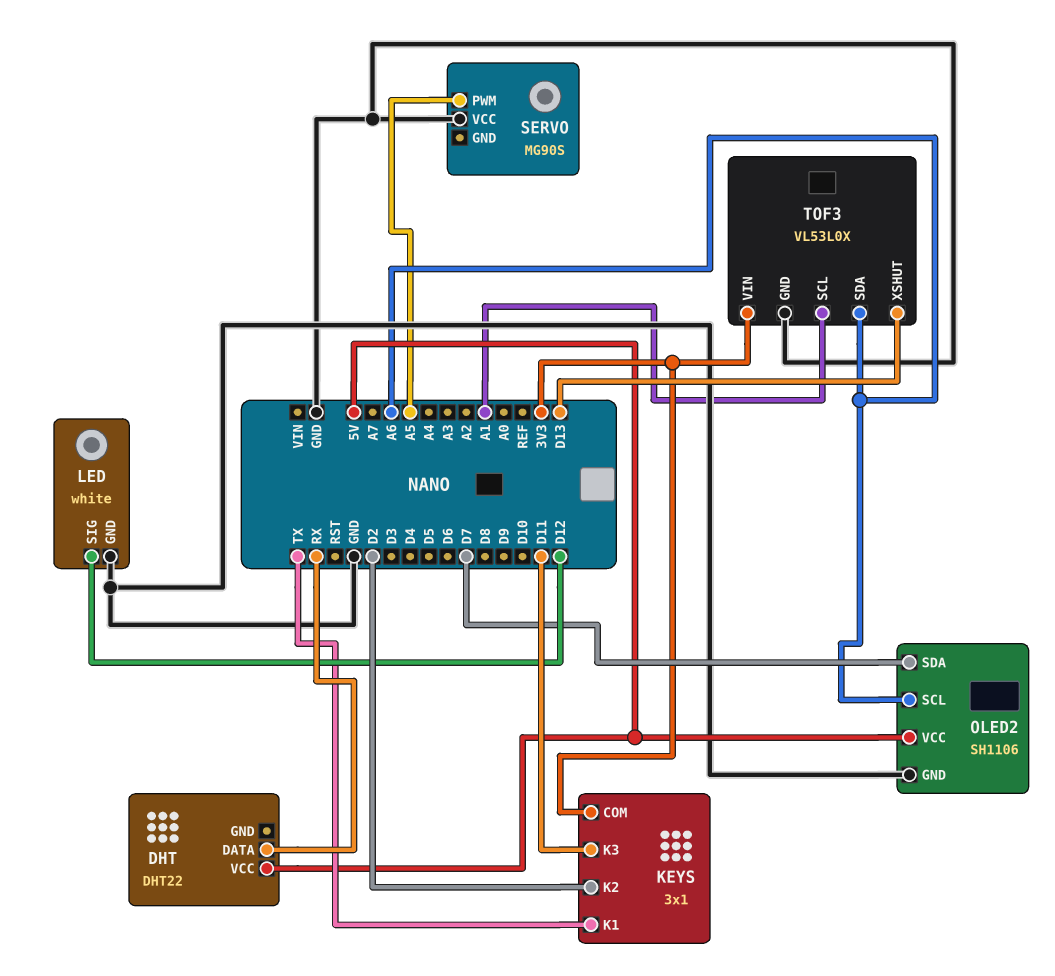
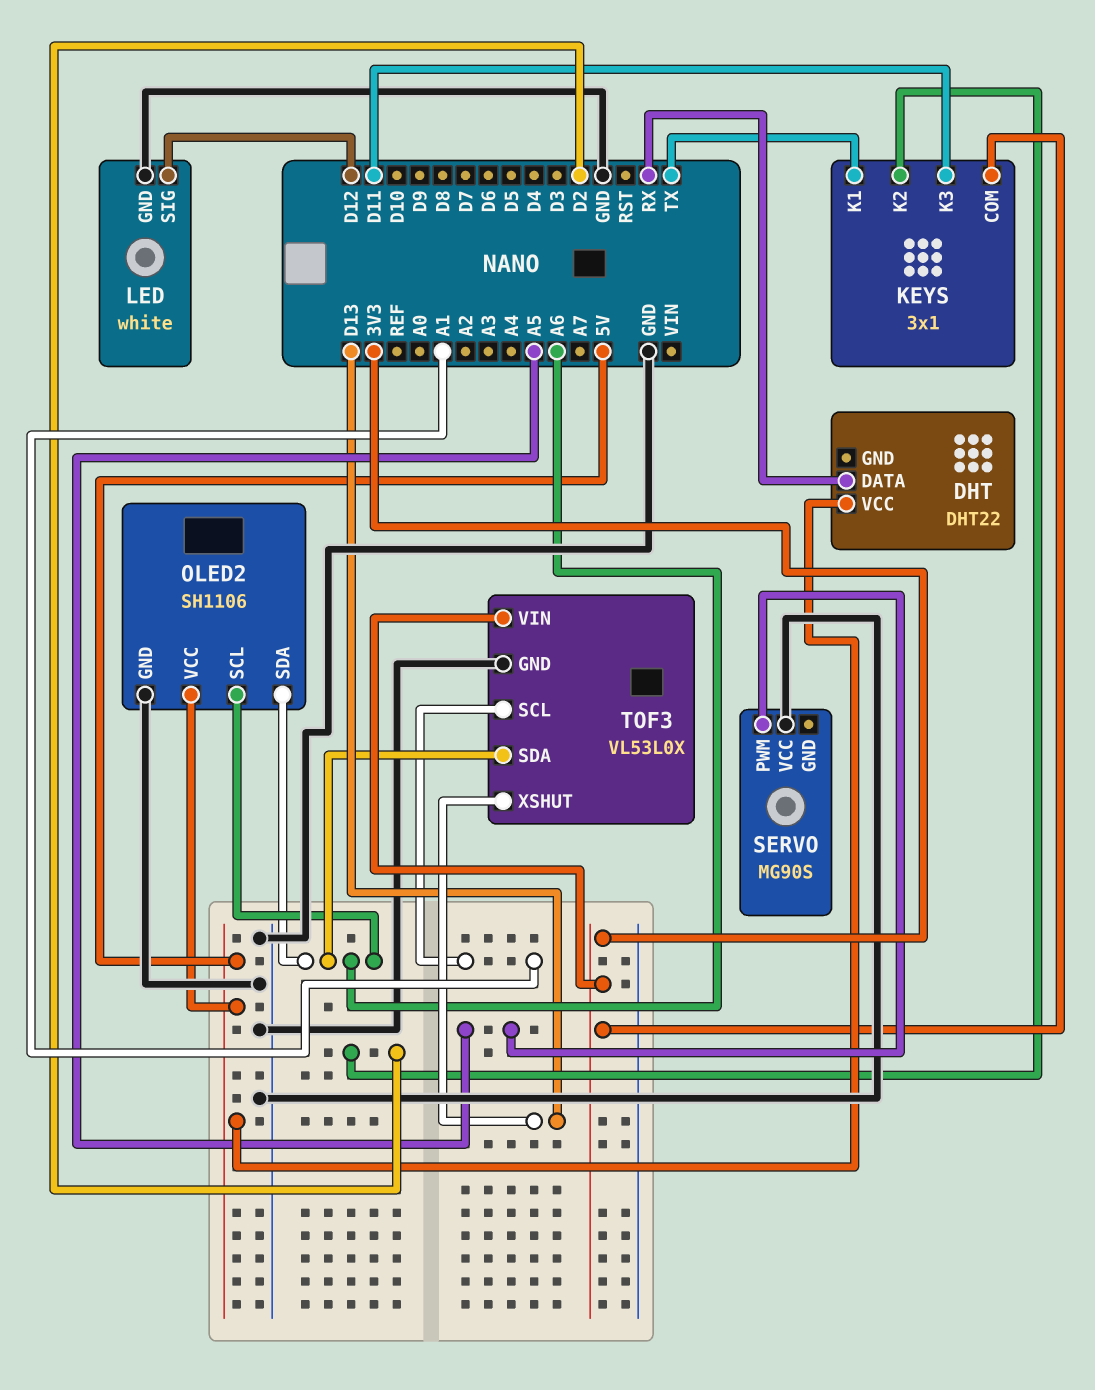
OLED2 pin SDA: D7 -> A6

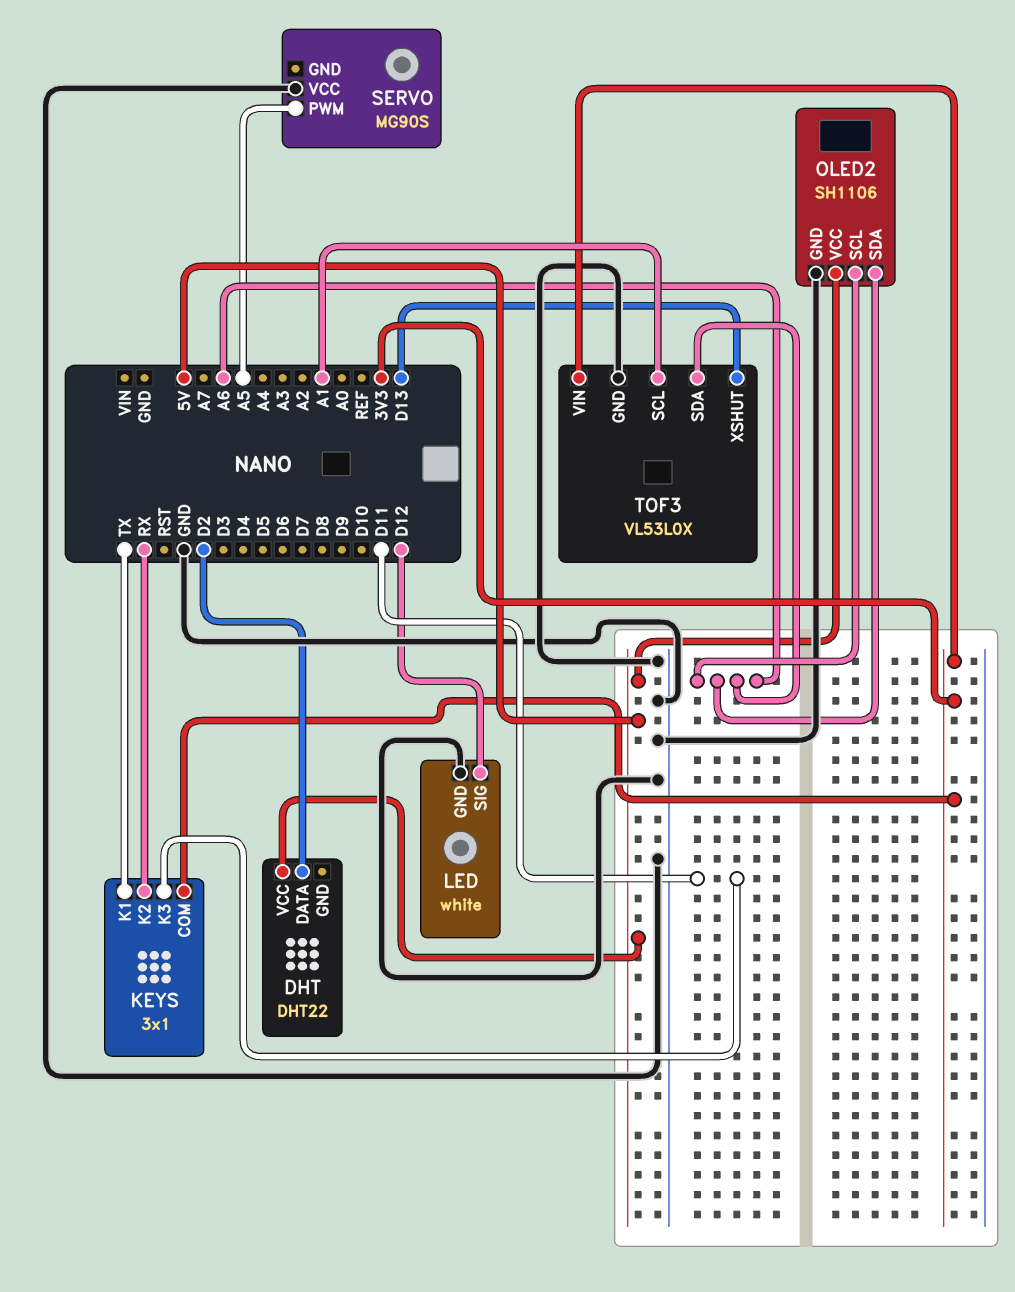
DHT pin DATA: RX -> D2
KEYS pin K2: D2 -> RX

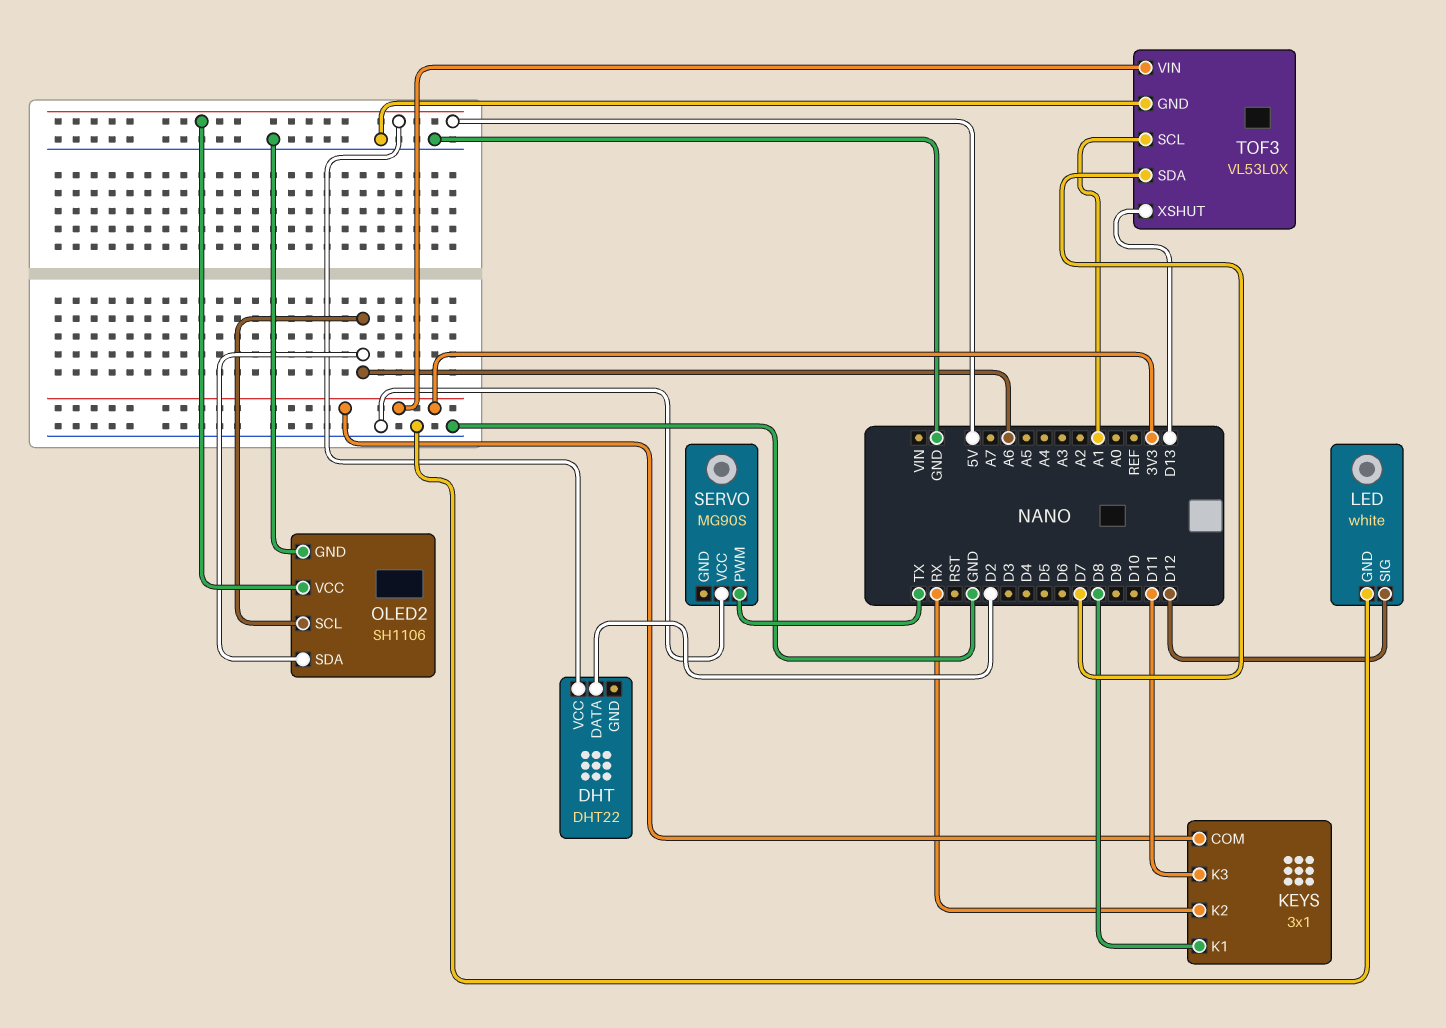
KEYS pin K1: TX -> D8
SERVO pin PWM: A5 -> TX
TOF3 pin SDA: A6 -> D7

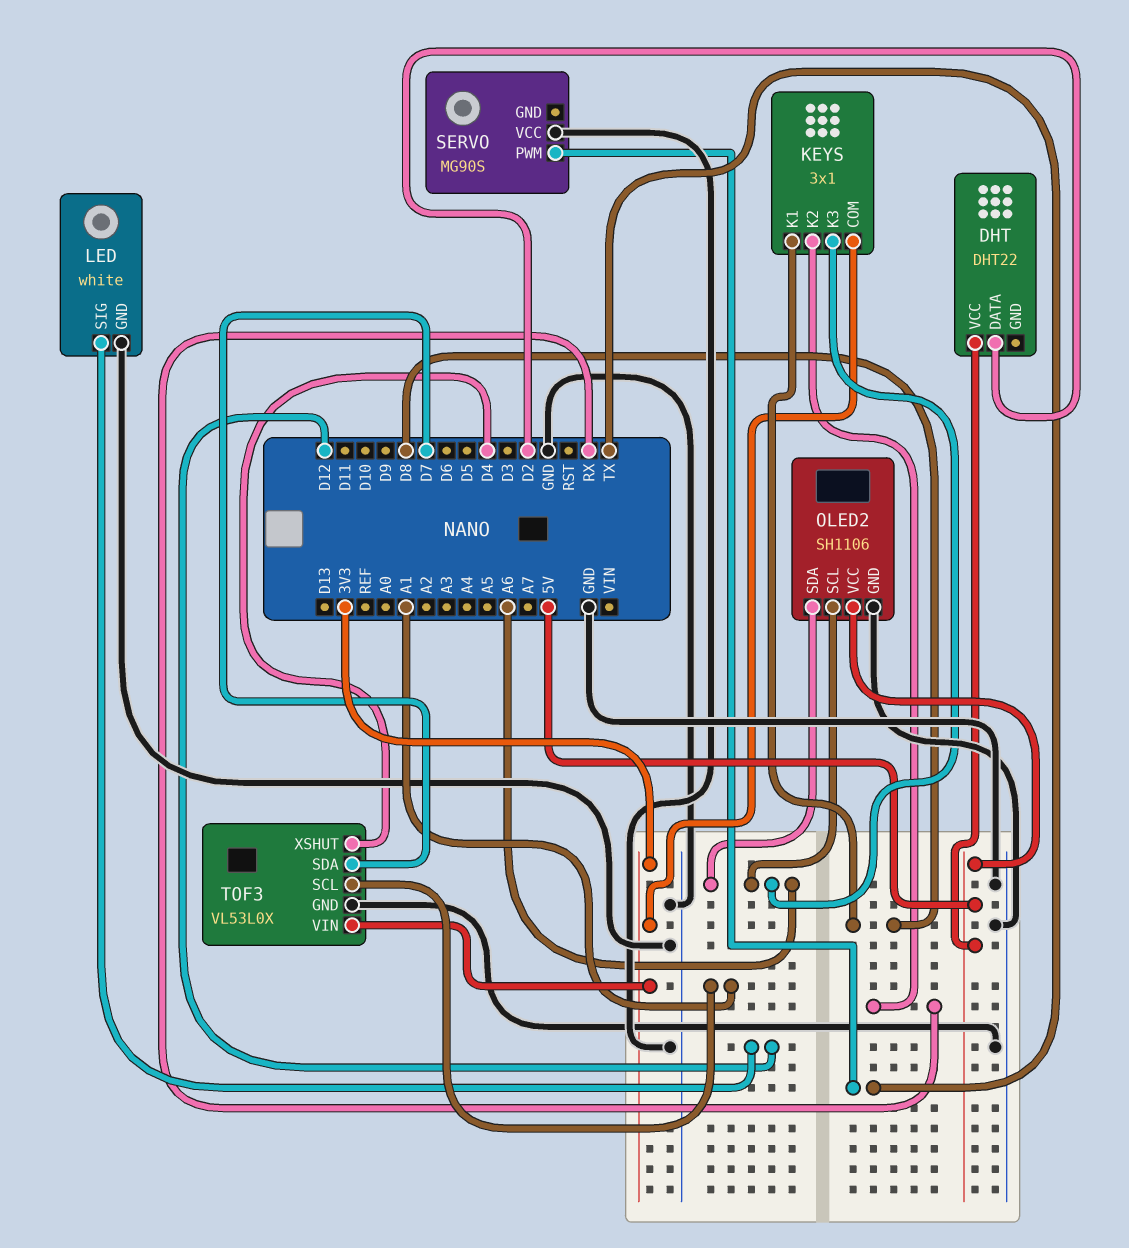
KEYS pin K3: D11 -> A6
TOF3 pin XSHUT: D13 -> D4

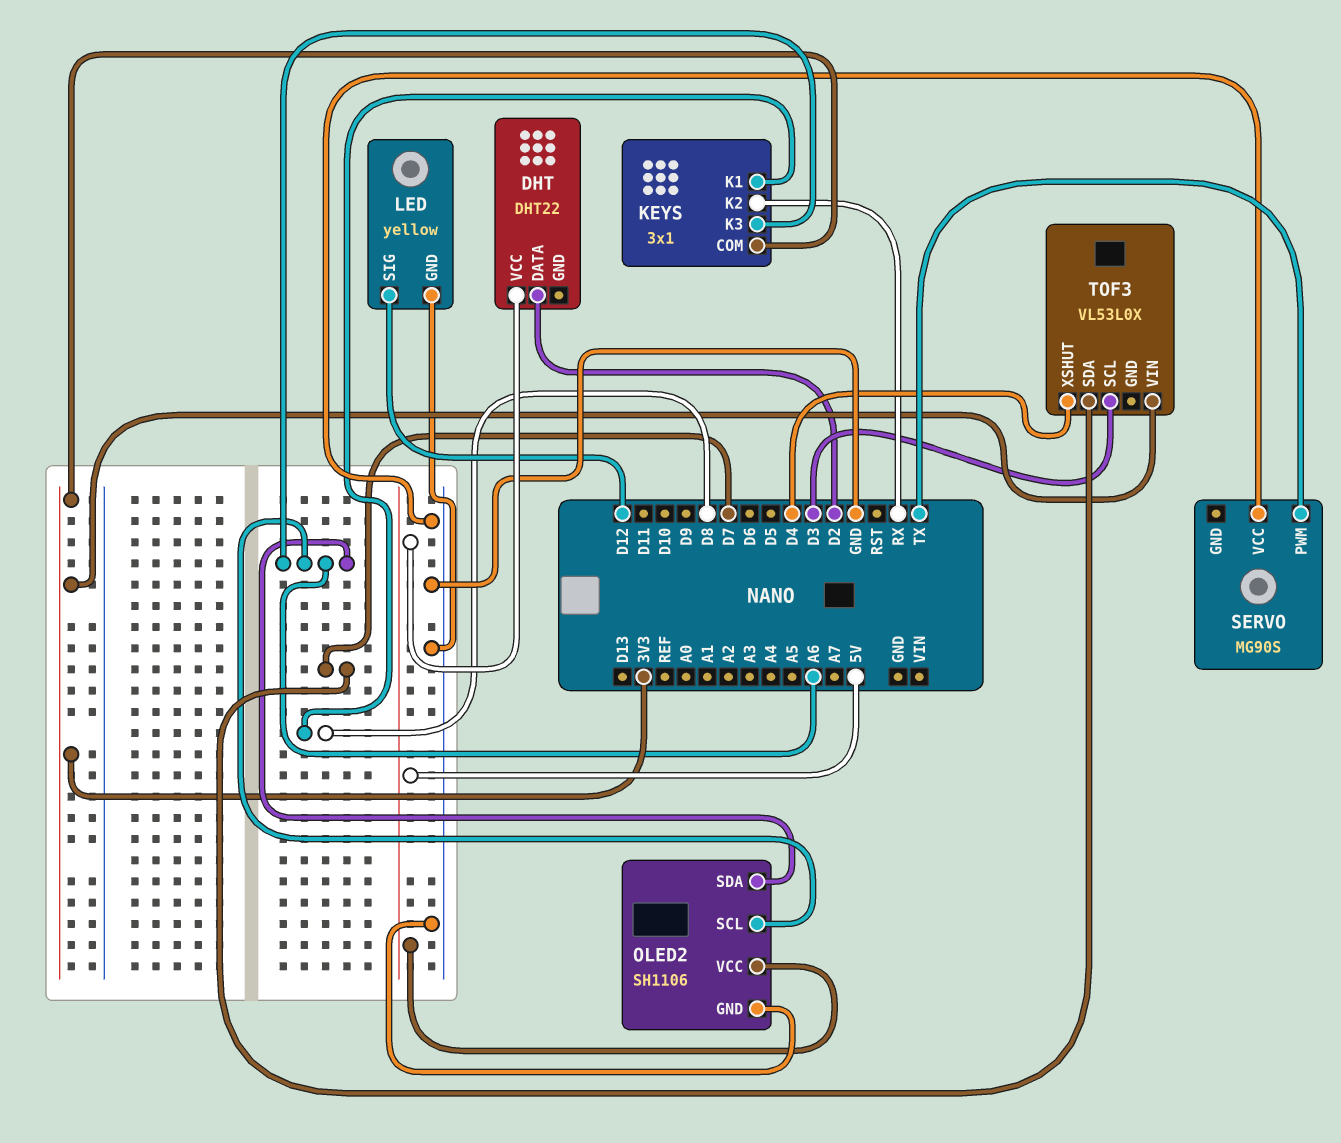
LED: white -> yellow
TOF3 pin GND: GND -> none
TOF3 pin SCL: A1 -> D3

